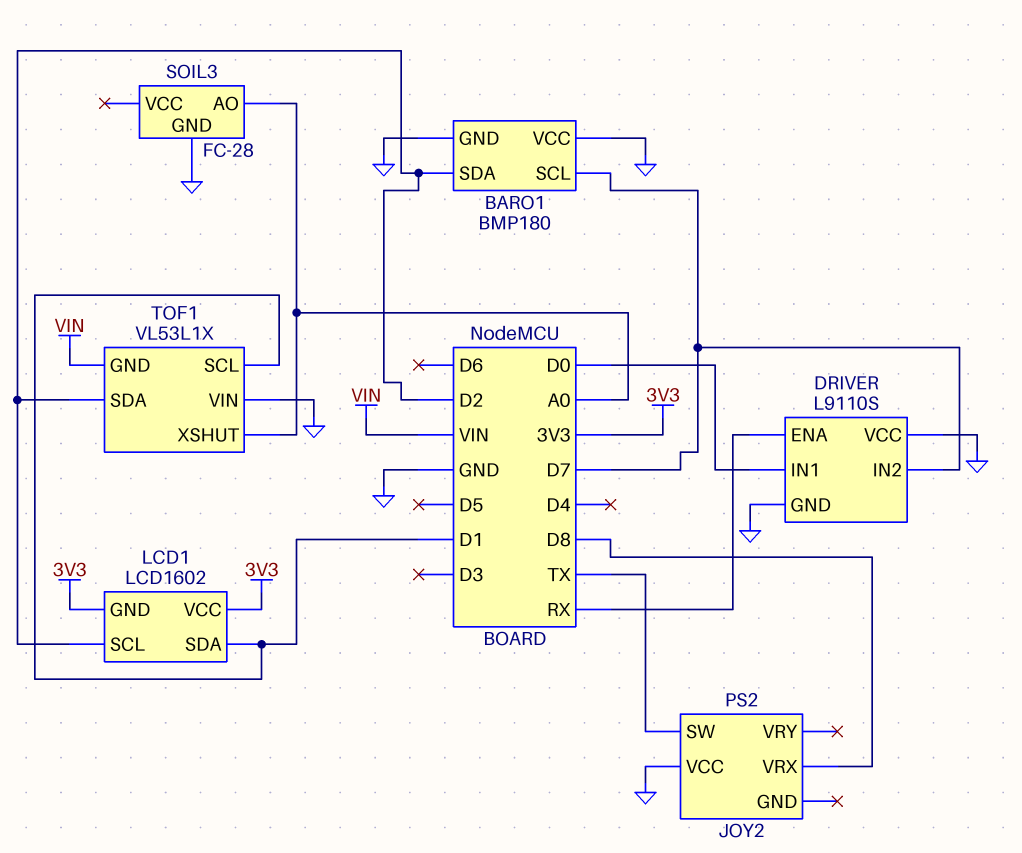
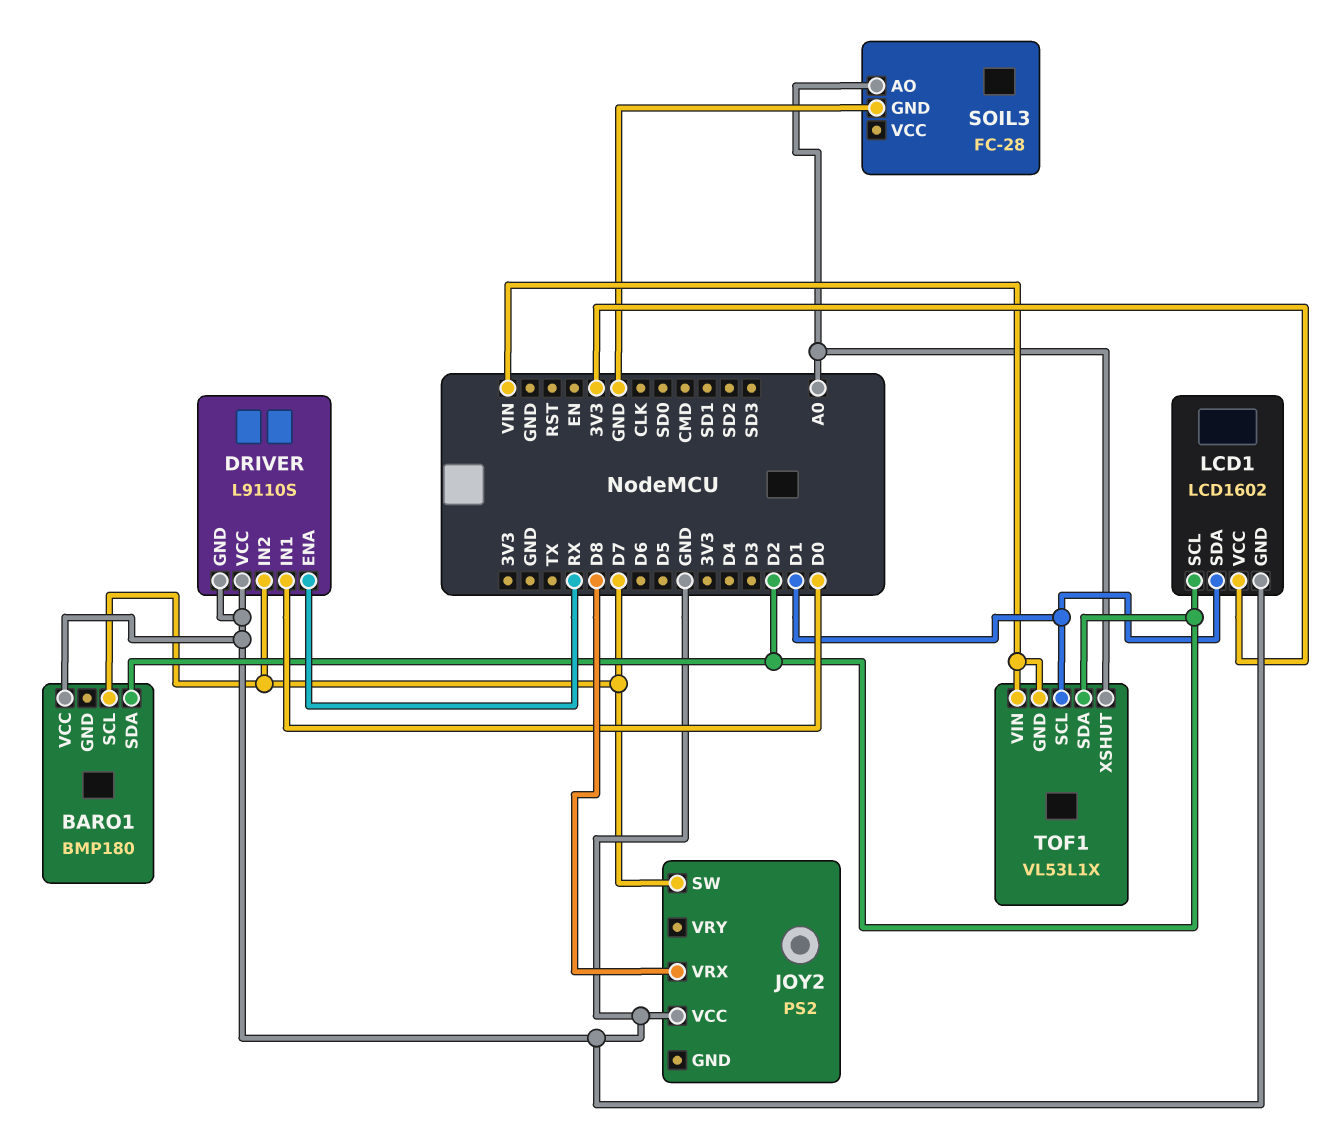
BARO1 pin GND: GND -> none
JOY2 pin SW: TX -> D7
LCD1 pin GND: 3V3 -> GND
TOF1 pin VIN: GND -> VIN

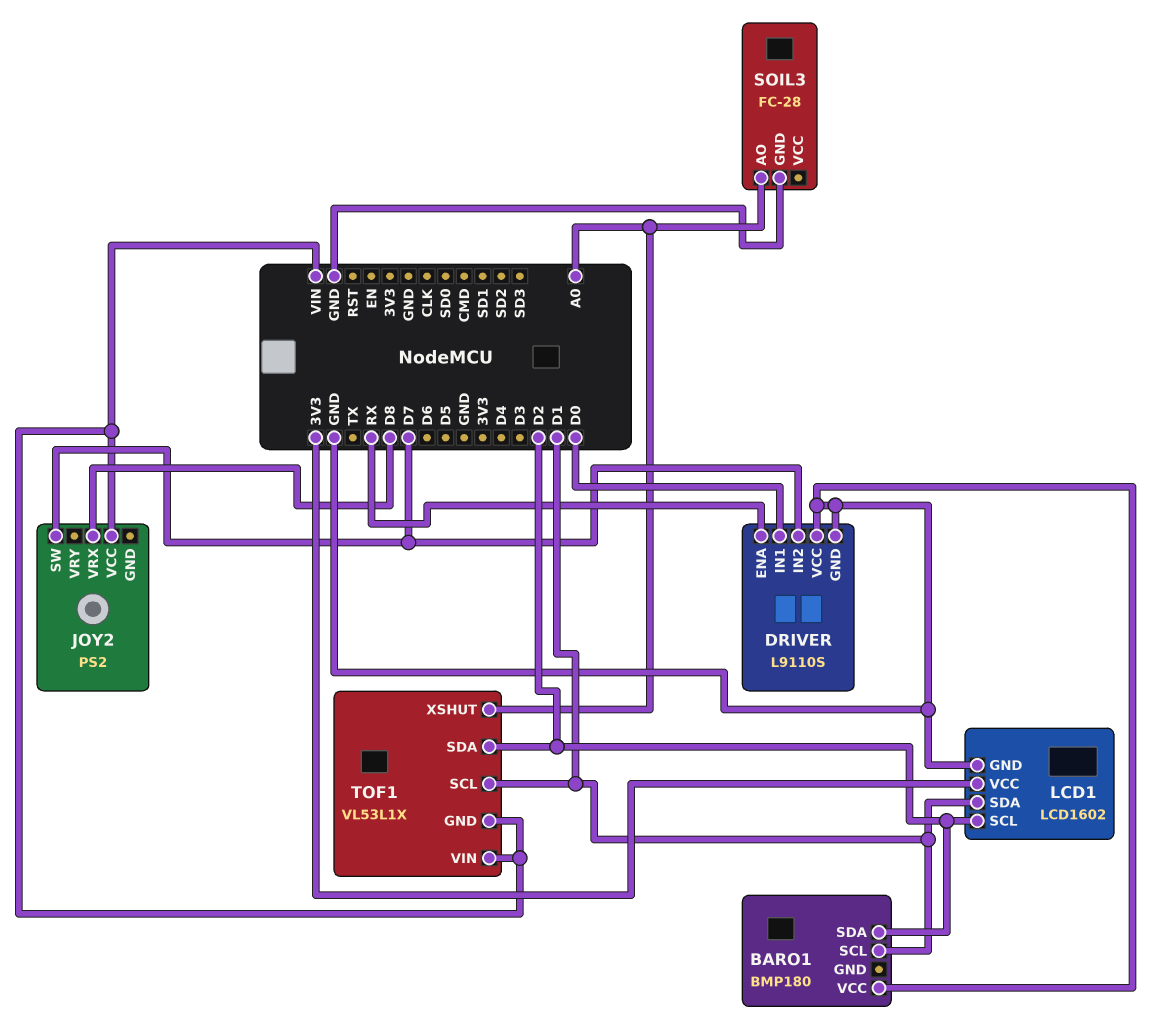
BARO1 pin SCL: D7 -> D1
JOY2 pin VCC: GND -> VIN

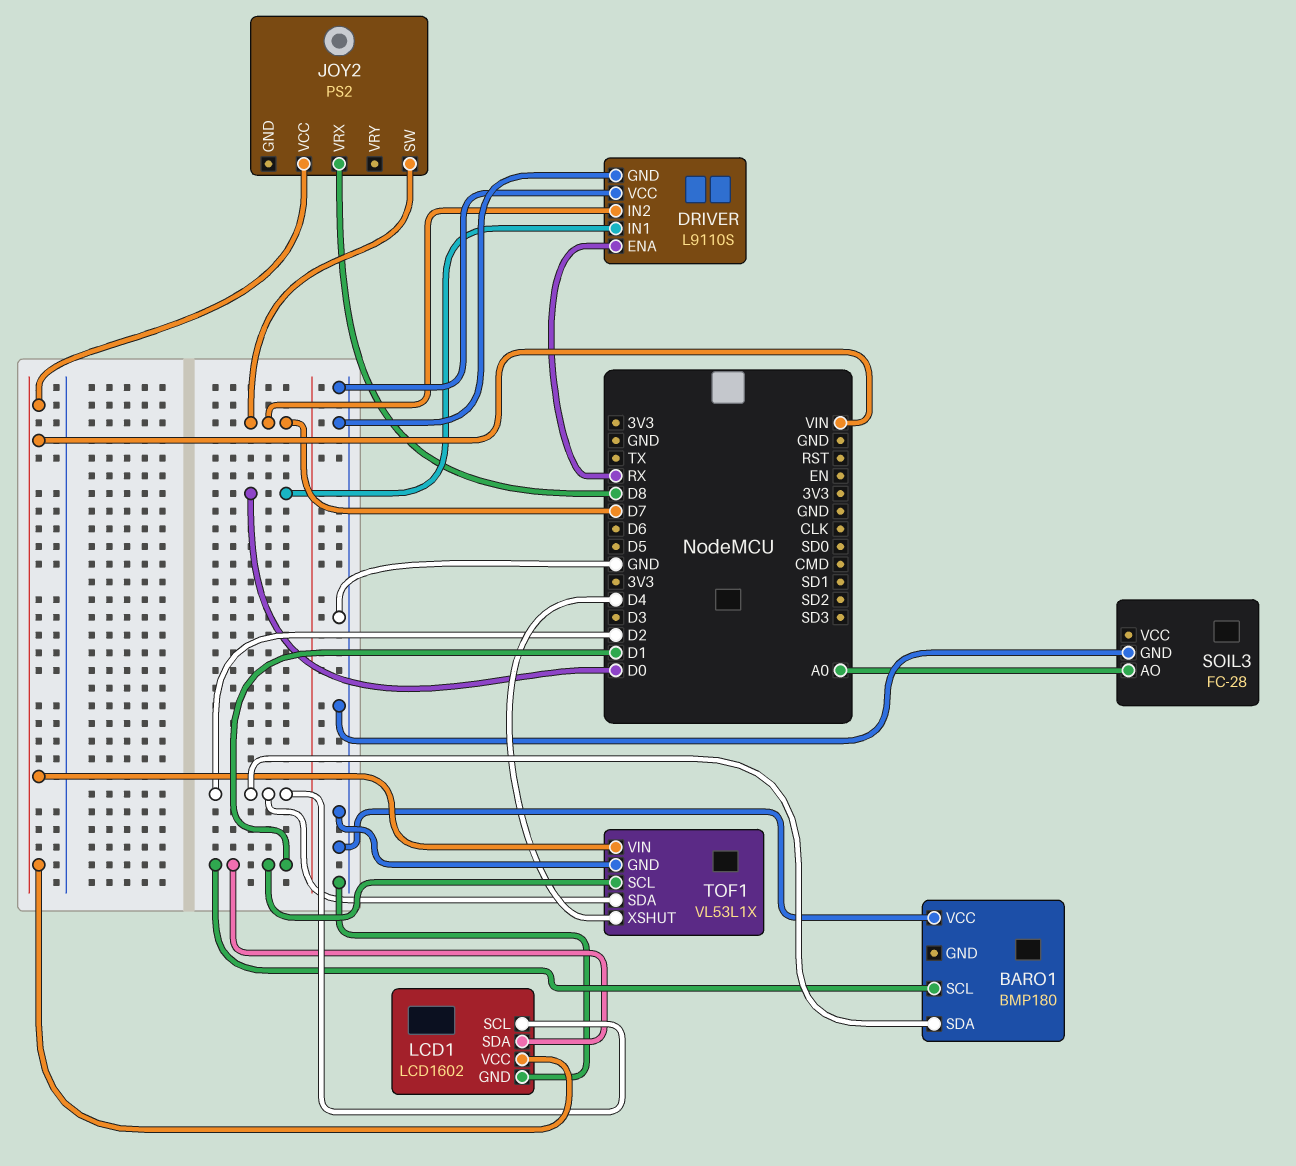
LCD1 pin VCC: 3V3 -> VIN
TOF1 pin GND: VIN -> GND
TOF1 pin XSHUT: A0 -> D4

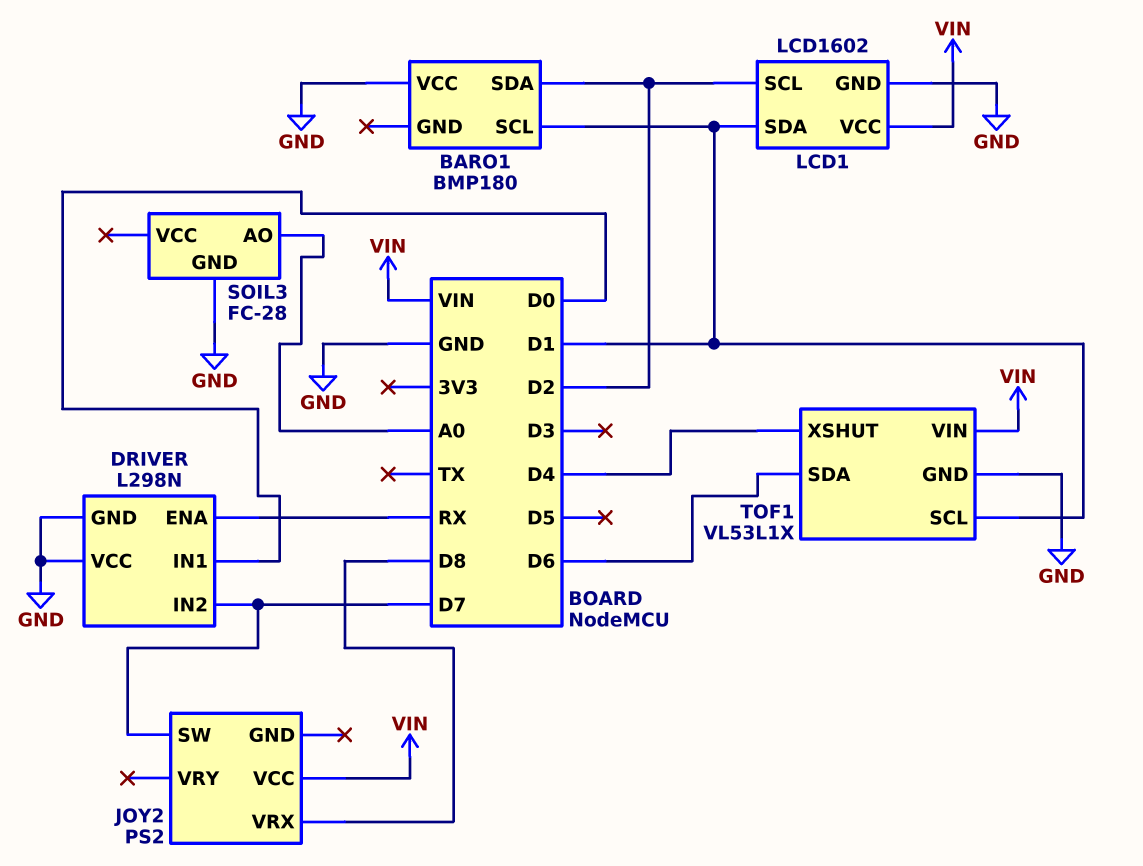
DRIVER: L9110S -> L298N
TOF1 pin SDA: D2 -> D6

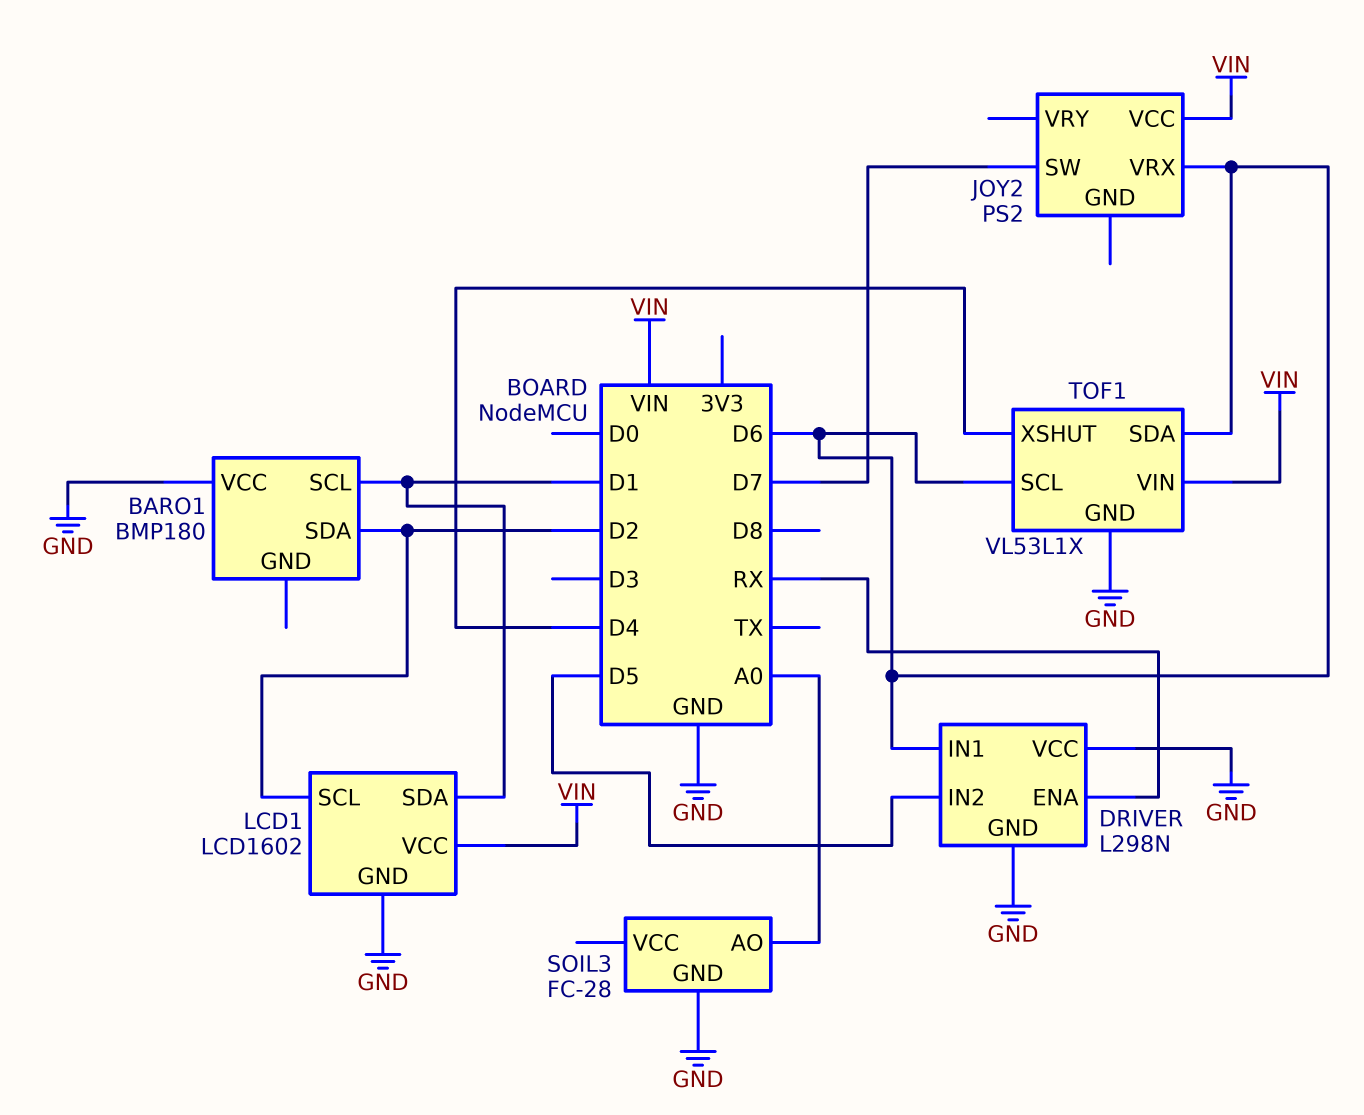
DRIVER pin IN1: D0 -> D6
DRIVER pin IN2: D7 -> D5
JOY2 pin VRX: D8 -> D6
TOF1 pin SCL: D1 -> D6

